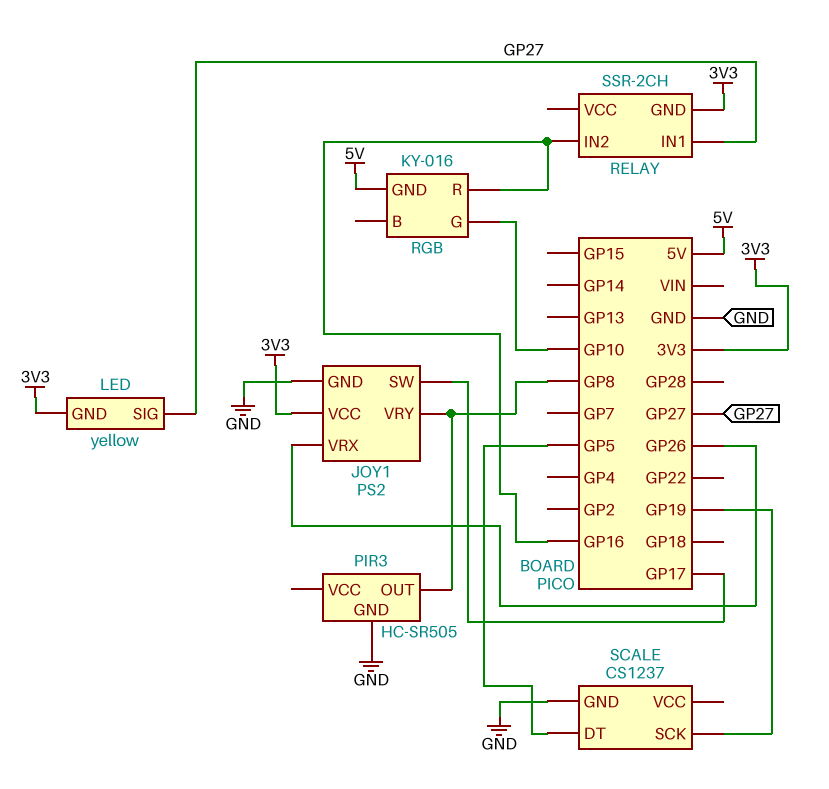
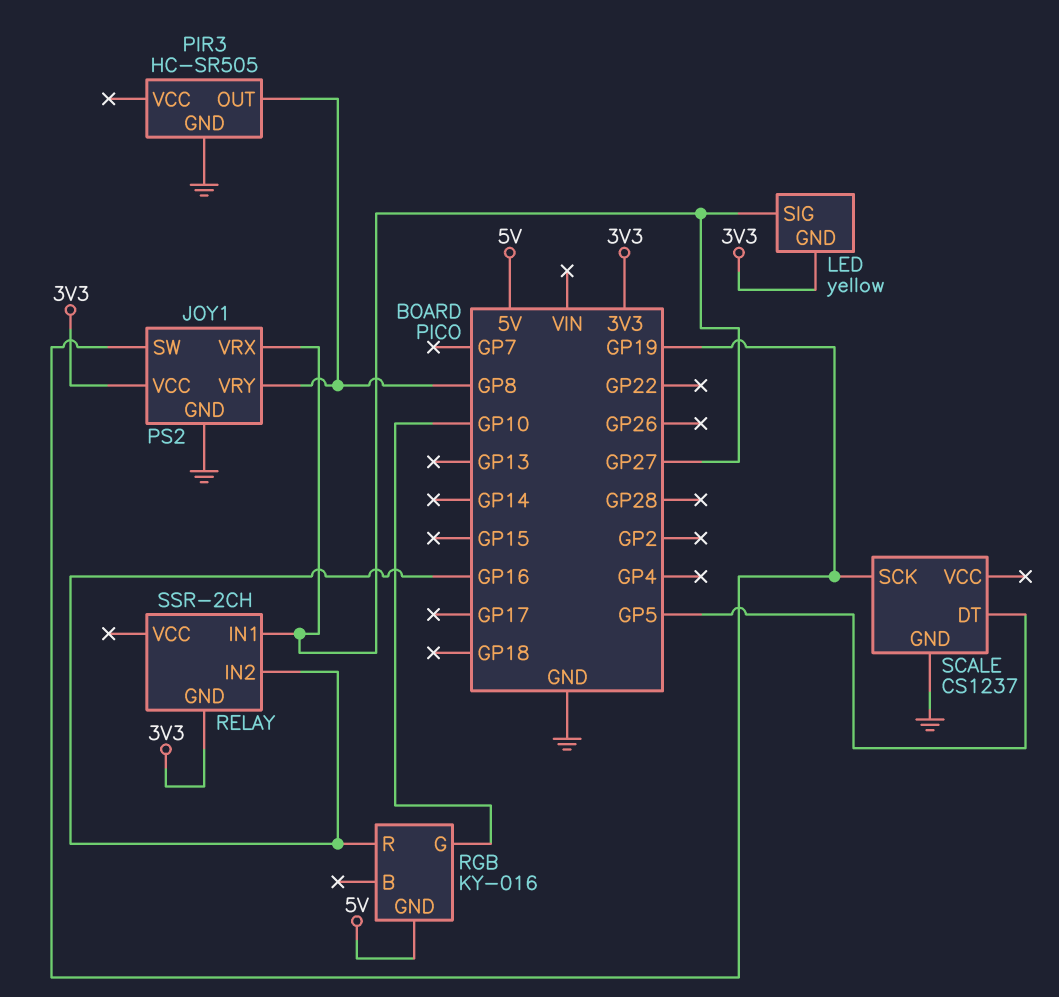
JOY1 pin SW: GP17 -> GP19
JOY1 pin VRX: GP26 -> GP27

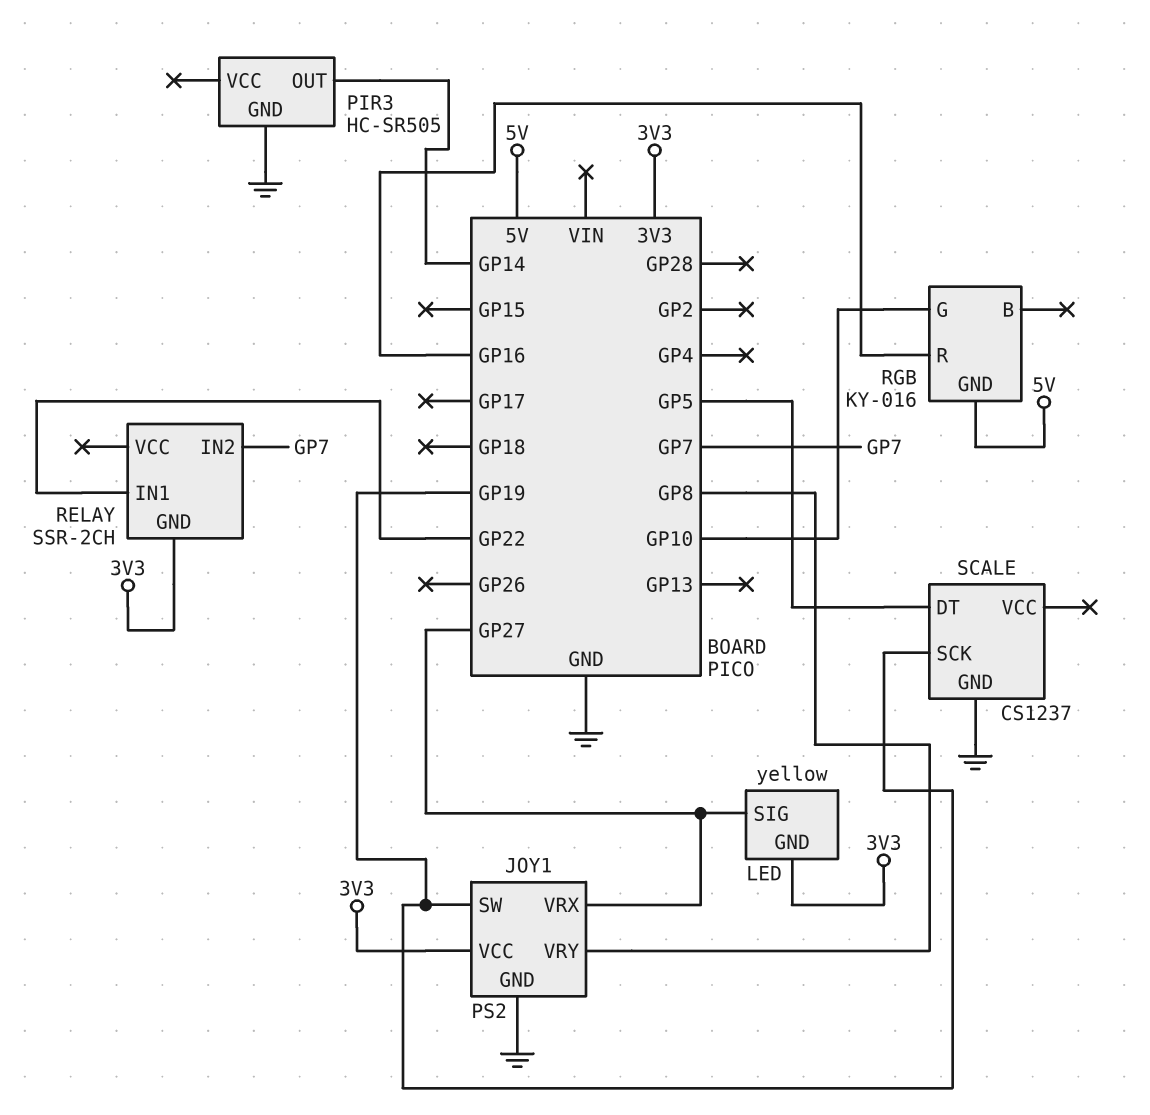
PIR3 pin OUT: GP8 -> GP14
RELAY pin IN1: GP27 -> GP22
RELAY pin IN2: GP16 -> GP7

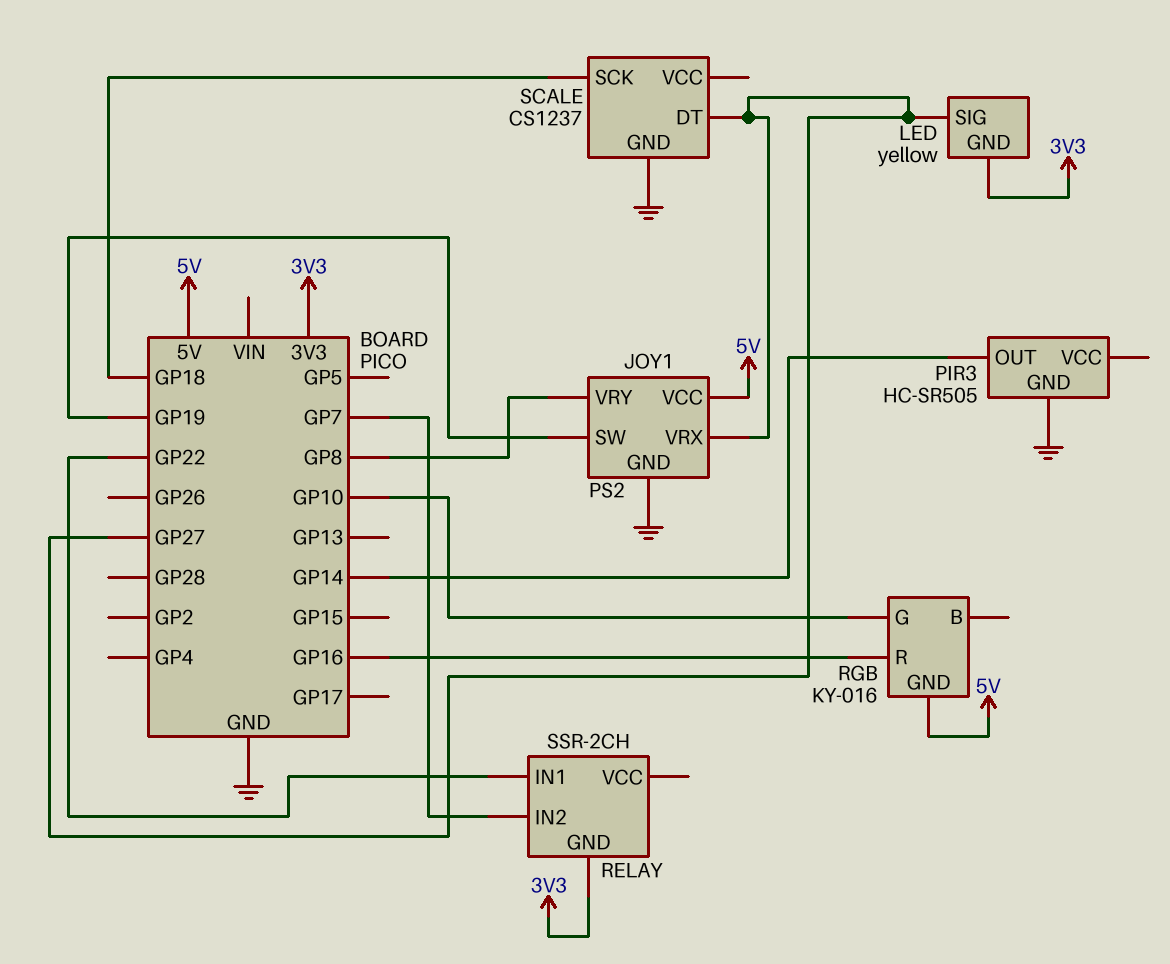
JOY1 pin VCC: 3V3 -> 5V
SCALE pin DT: GP5 -> GP27
SCALE pin SCK: GP19 -> GP18

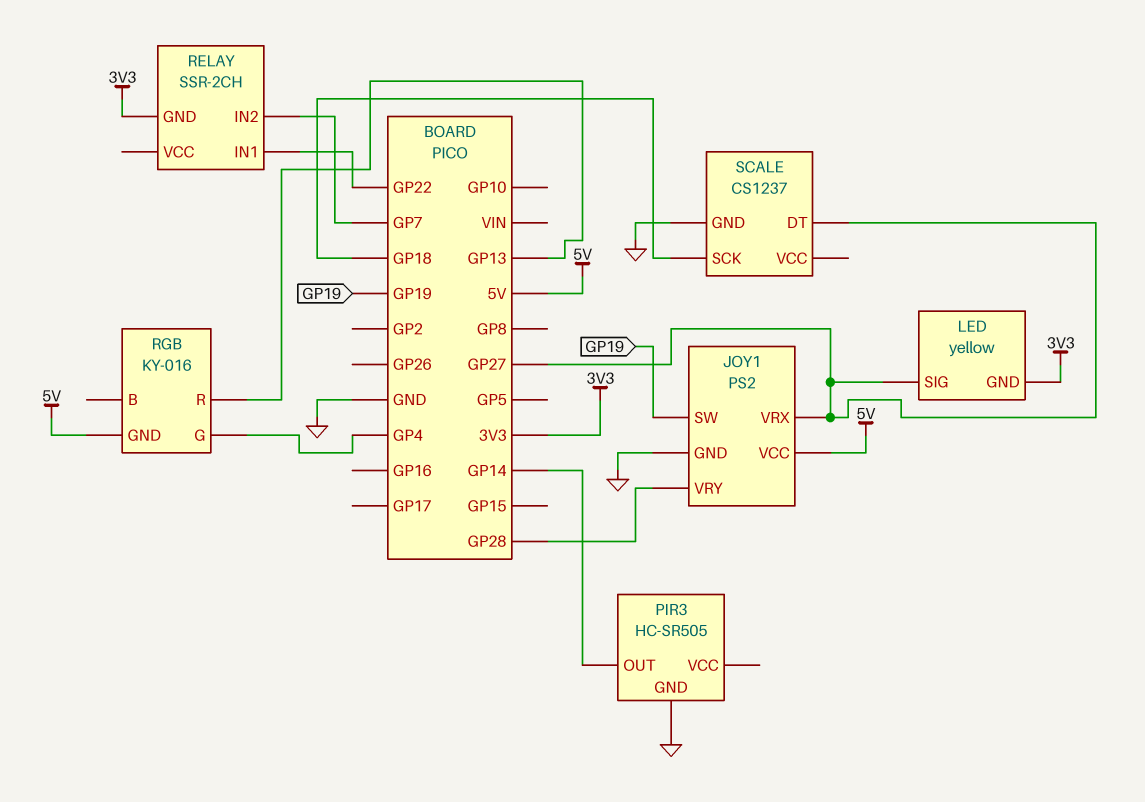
JOY1 pin VRY: GP8 -> GP28
RGB pin G: GP10 -> GP4
RGB pin R: GP16 -> GP13

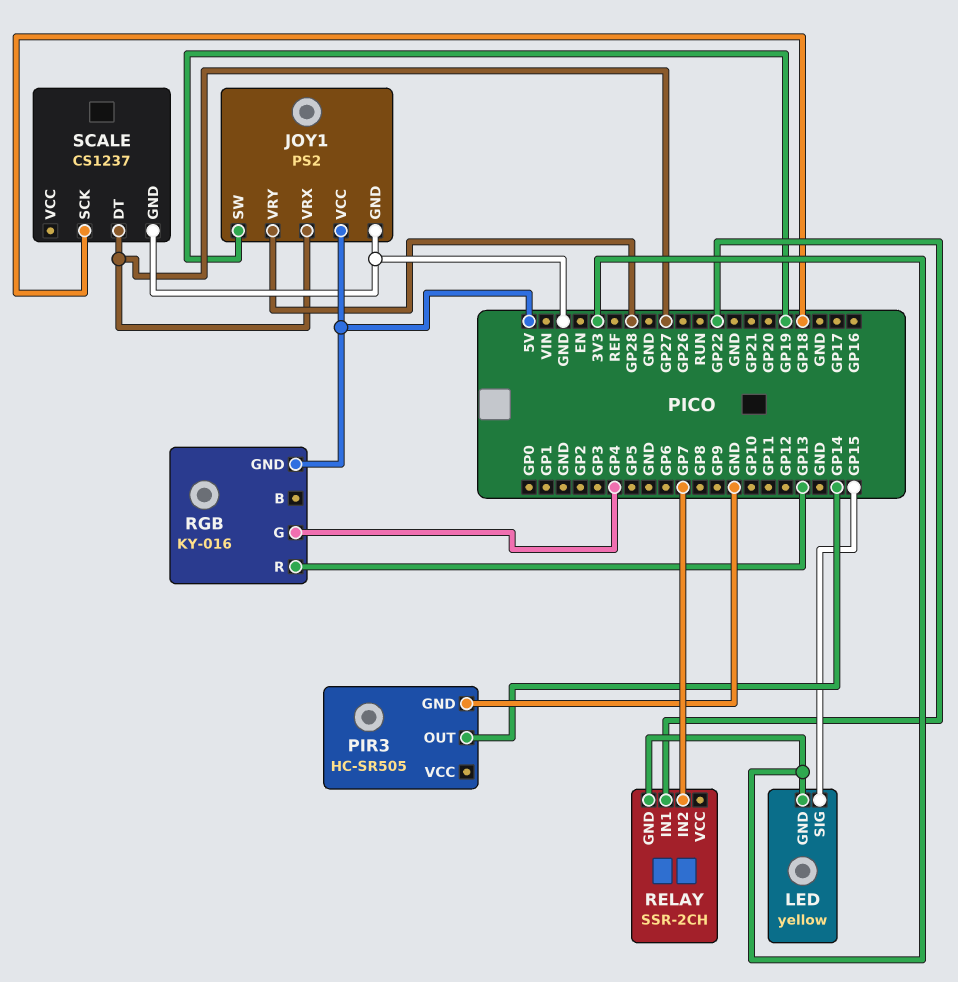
LED pin SIG: GP27 -> GP15

